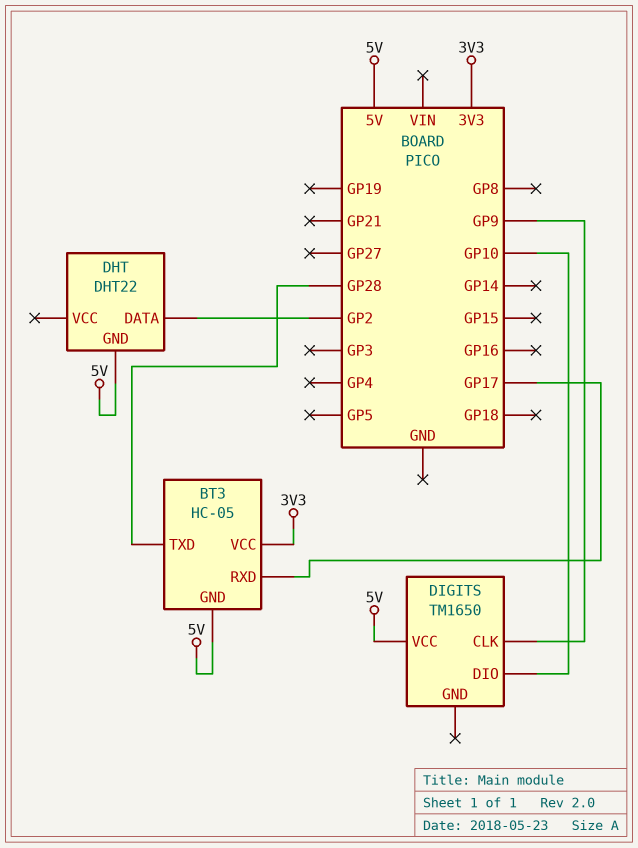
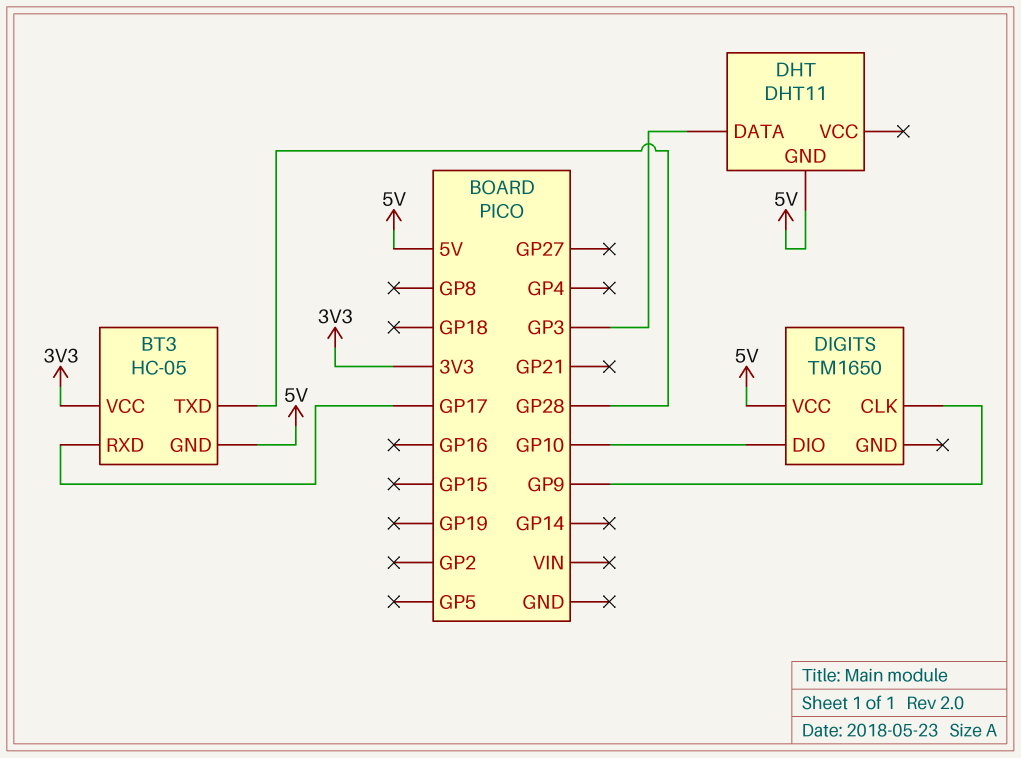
DHT: DHT22 -> DHT11
DHT pin DATA: GP2 -> GP3

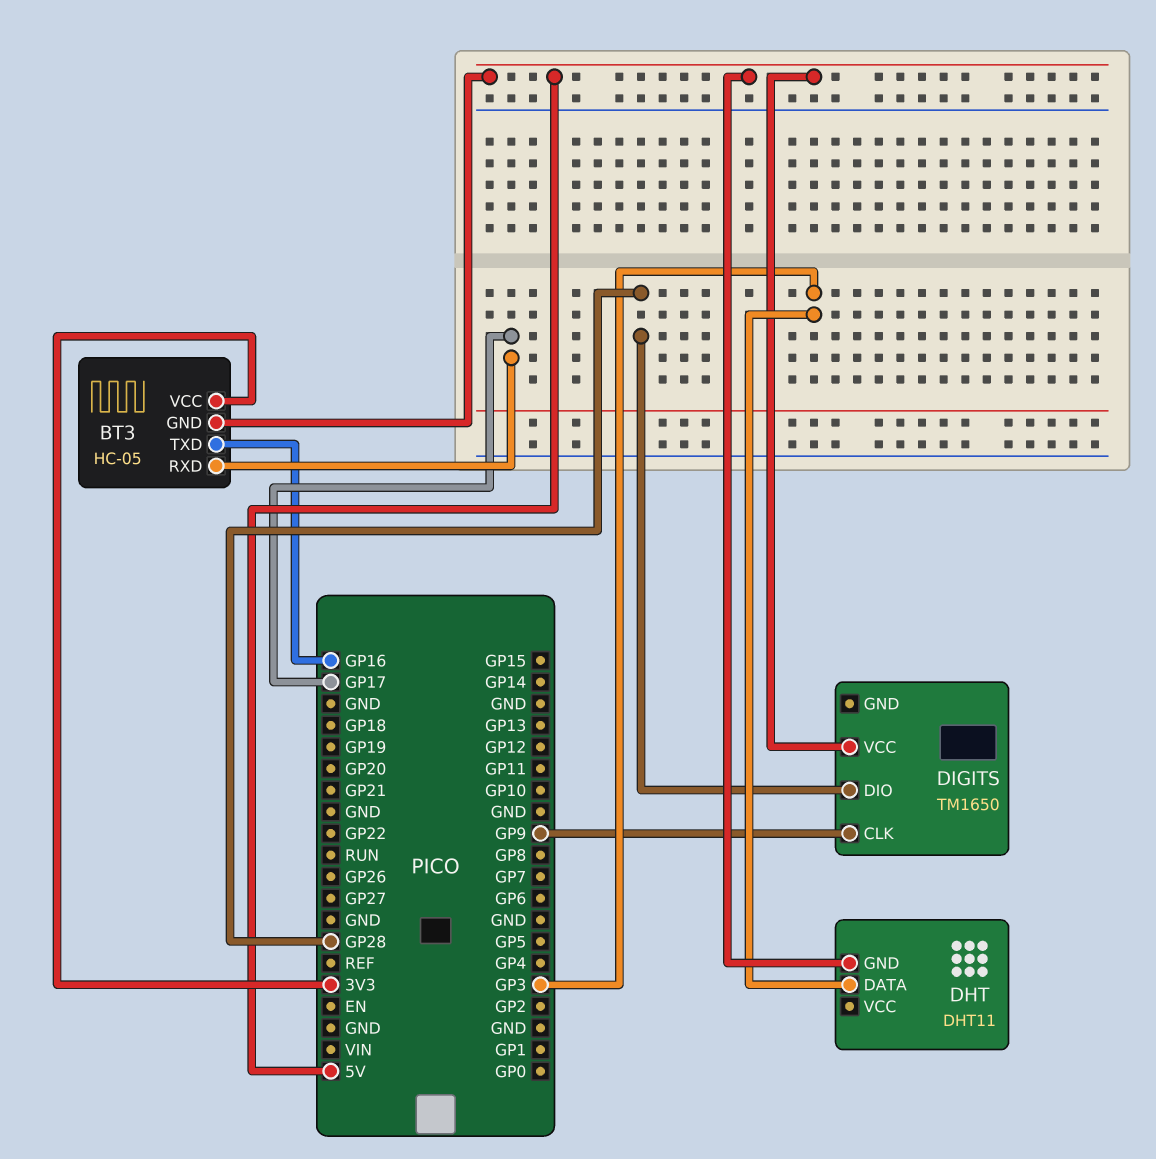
BT3 pin TXD: GP28 -> GP16
DIGITS pin DIO: GP10 -> GP28

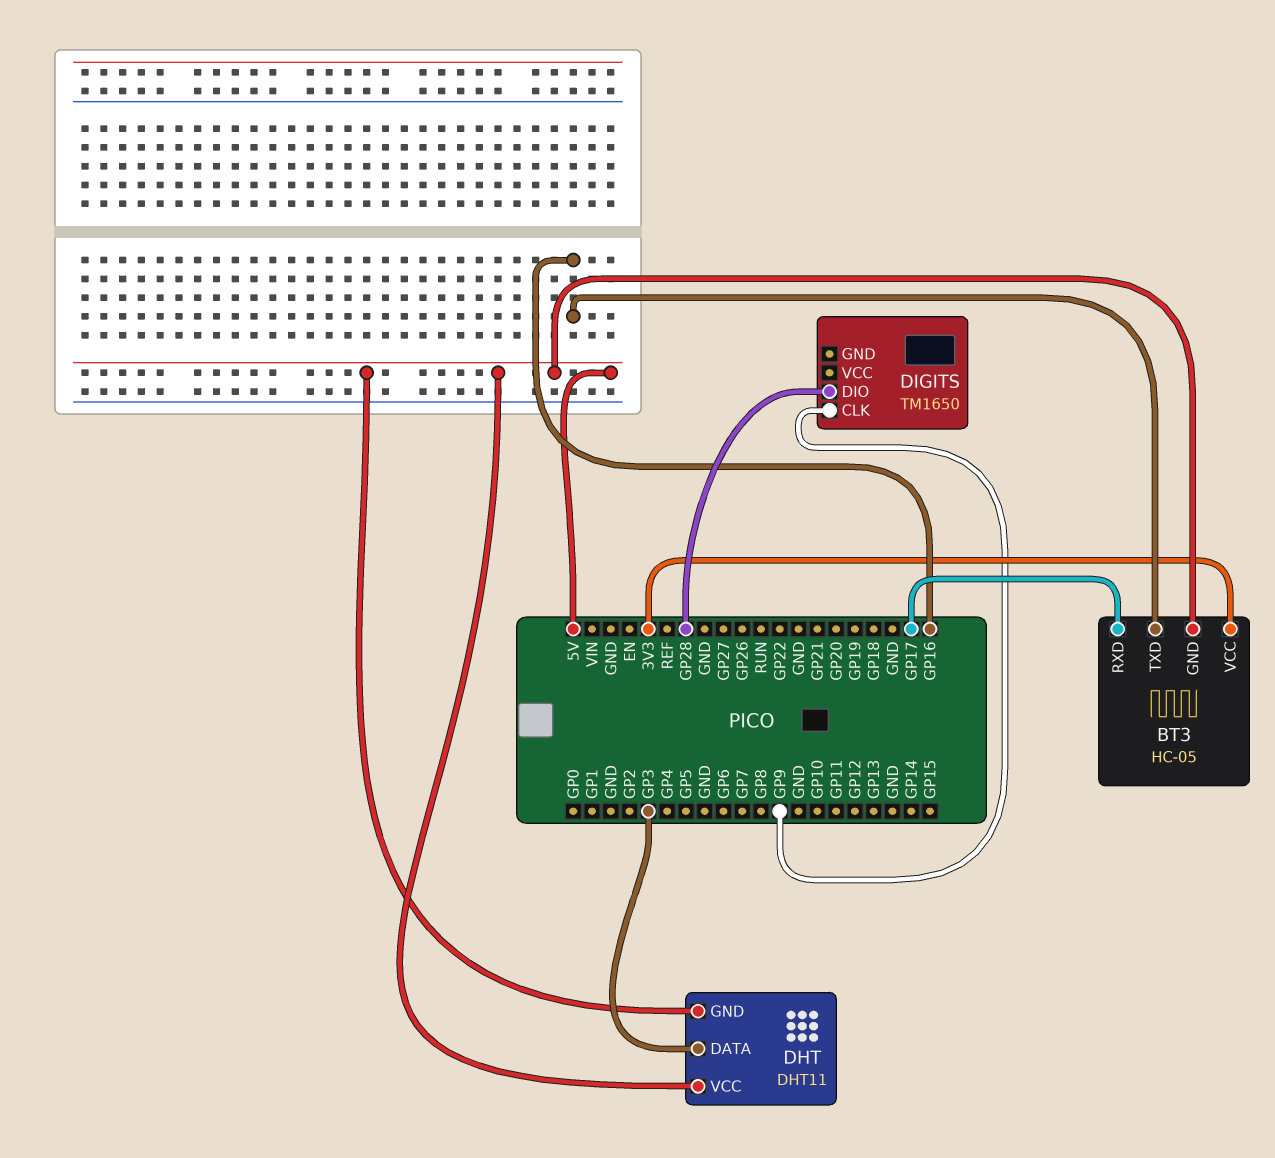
DHT pin VCC: none -> 5V
DIGITS pin VCC: 5V -> none

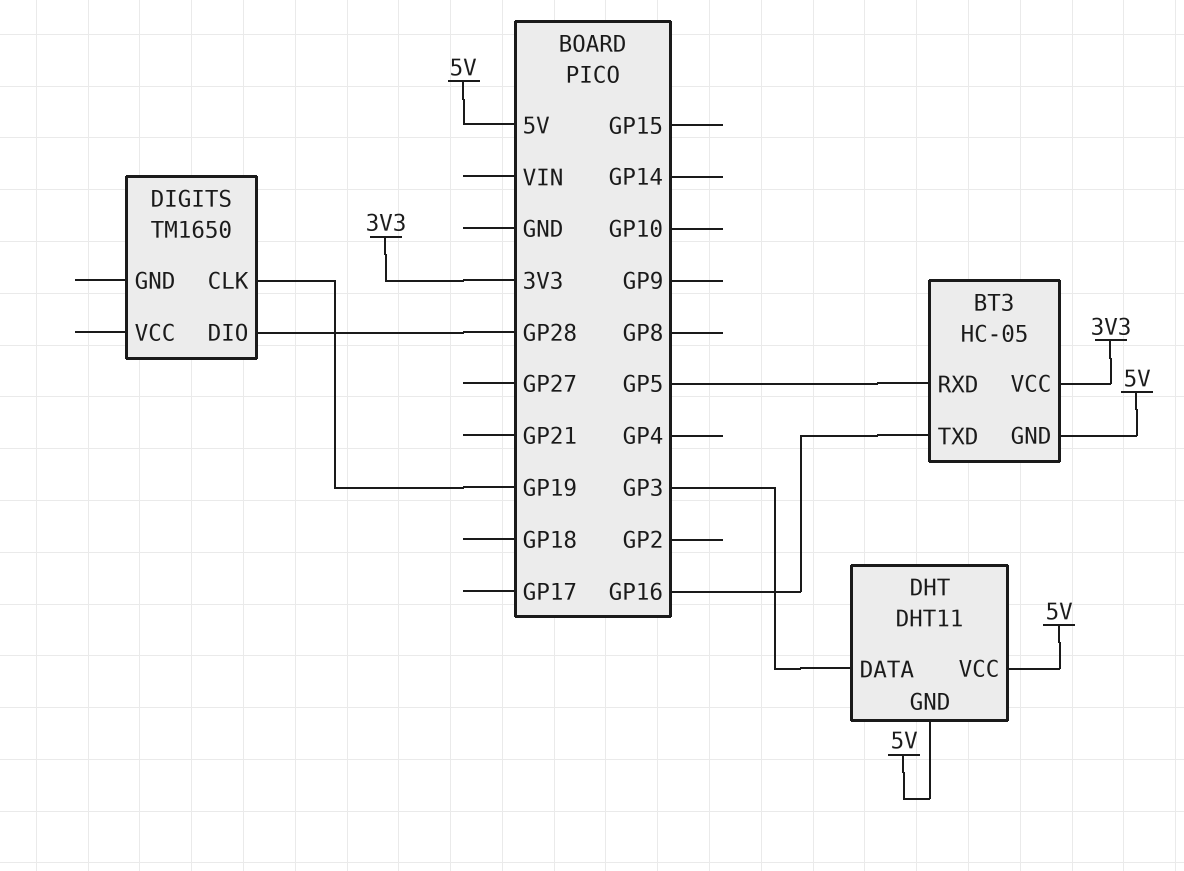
BT3 pin RXD: GP17 -> GP5
DIGITS pin CLK: GP9 -> GP19

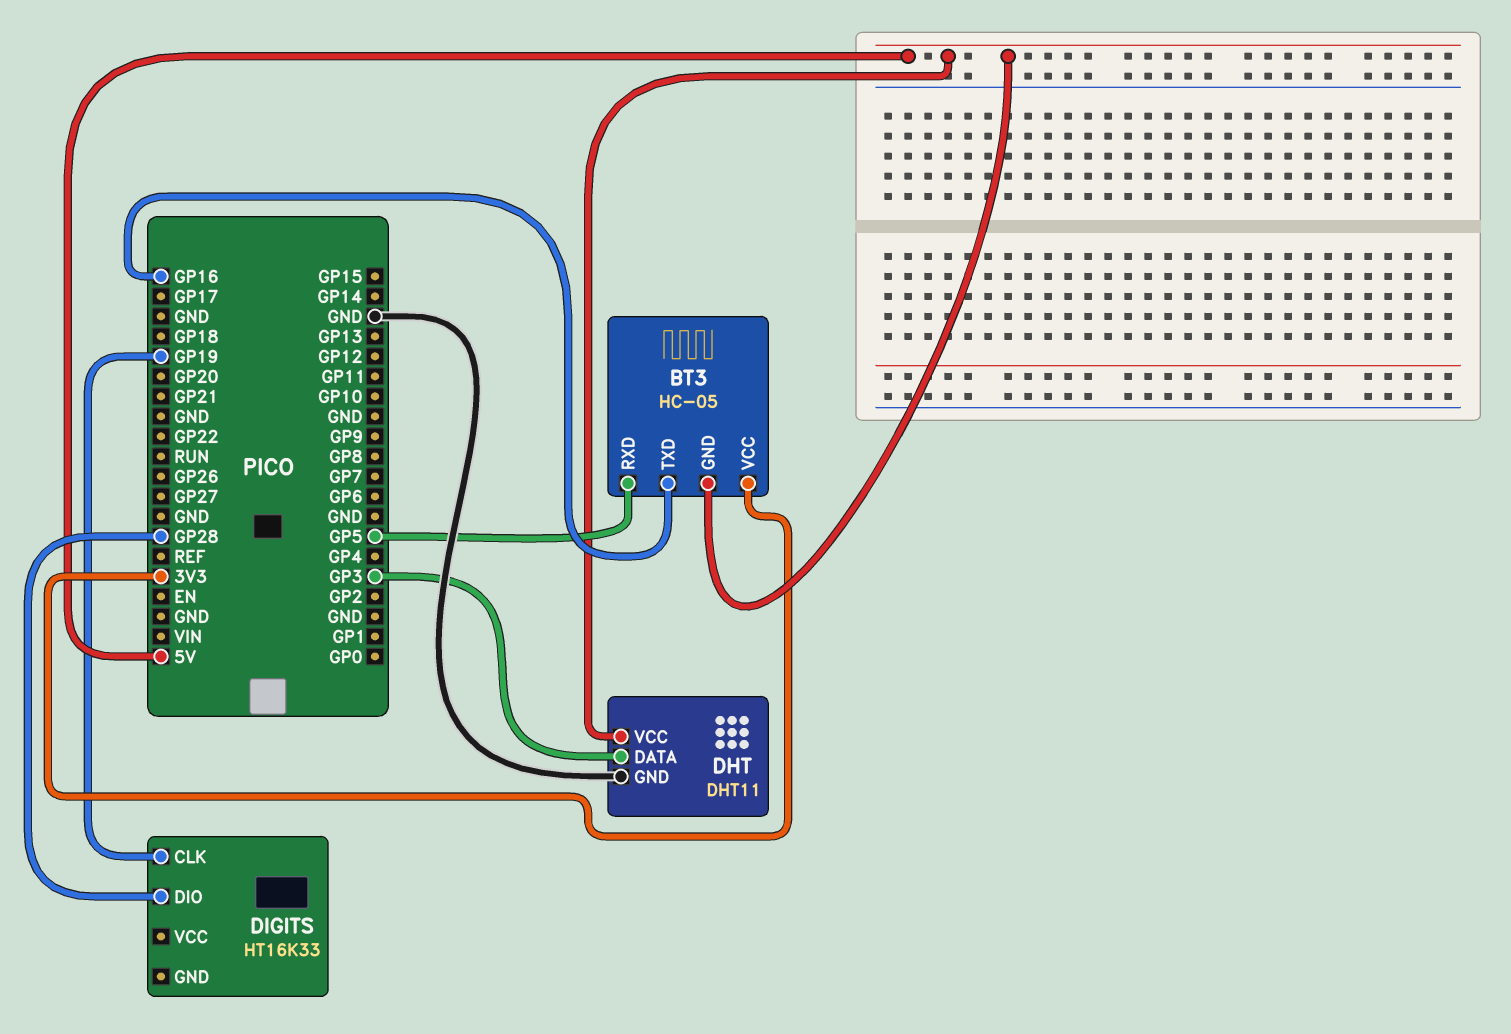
DHT pin GND: 5V -> GND
DIGITS: TM1650 -> HT16K33

